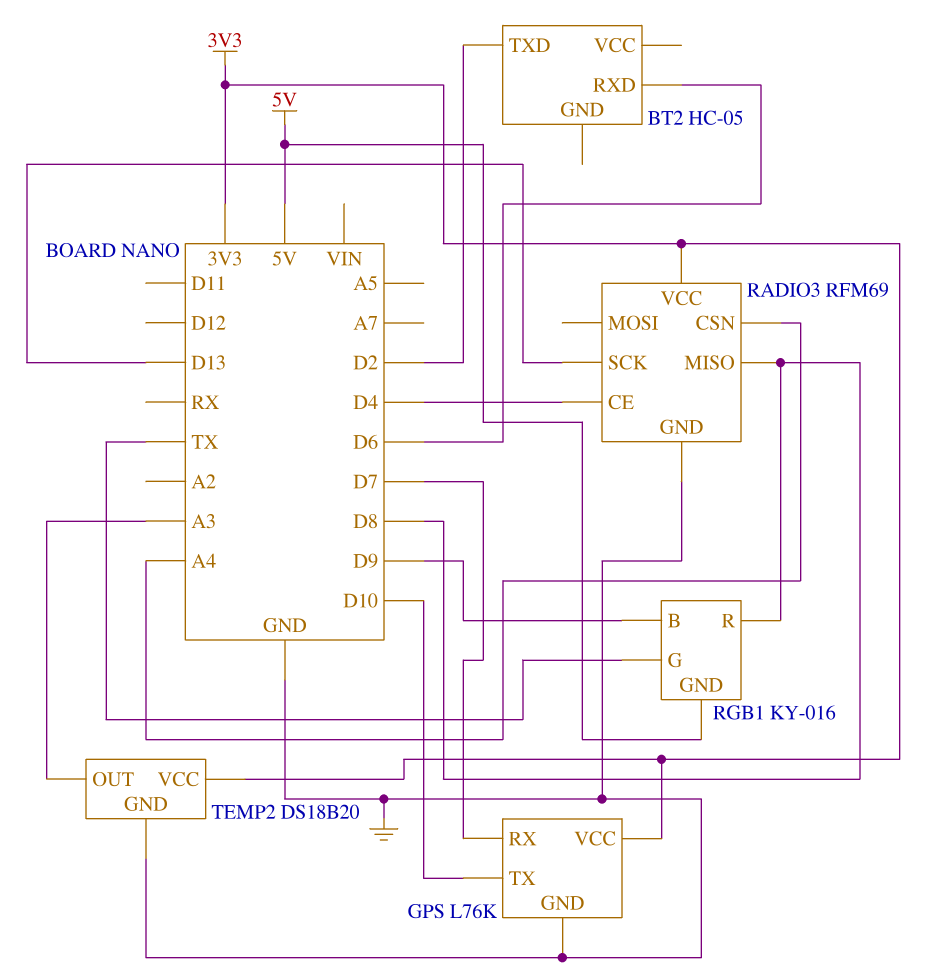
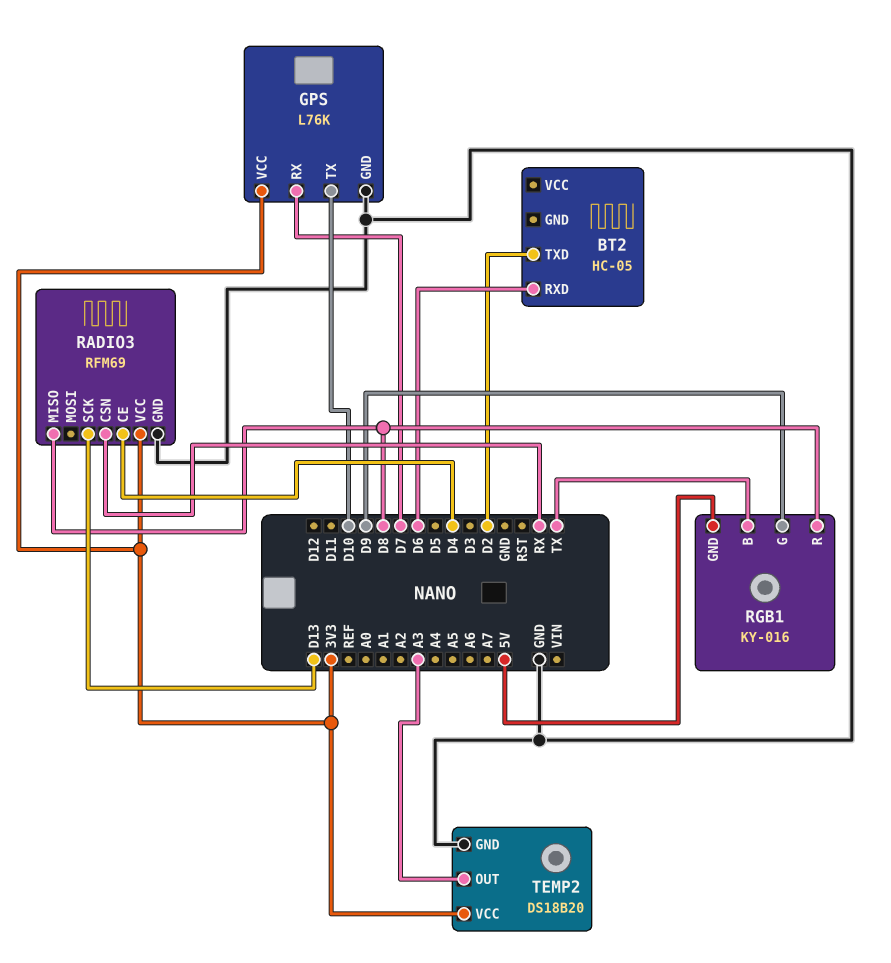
RADIO3 pin CSN: A4 -> RX
RGB1 pin B: D9 -> TX
RGB1 pin G: TX -> D9

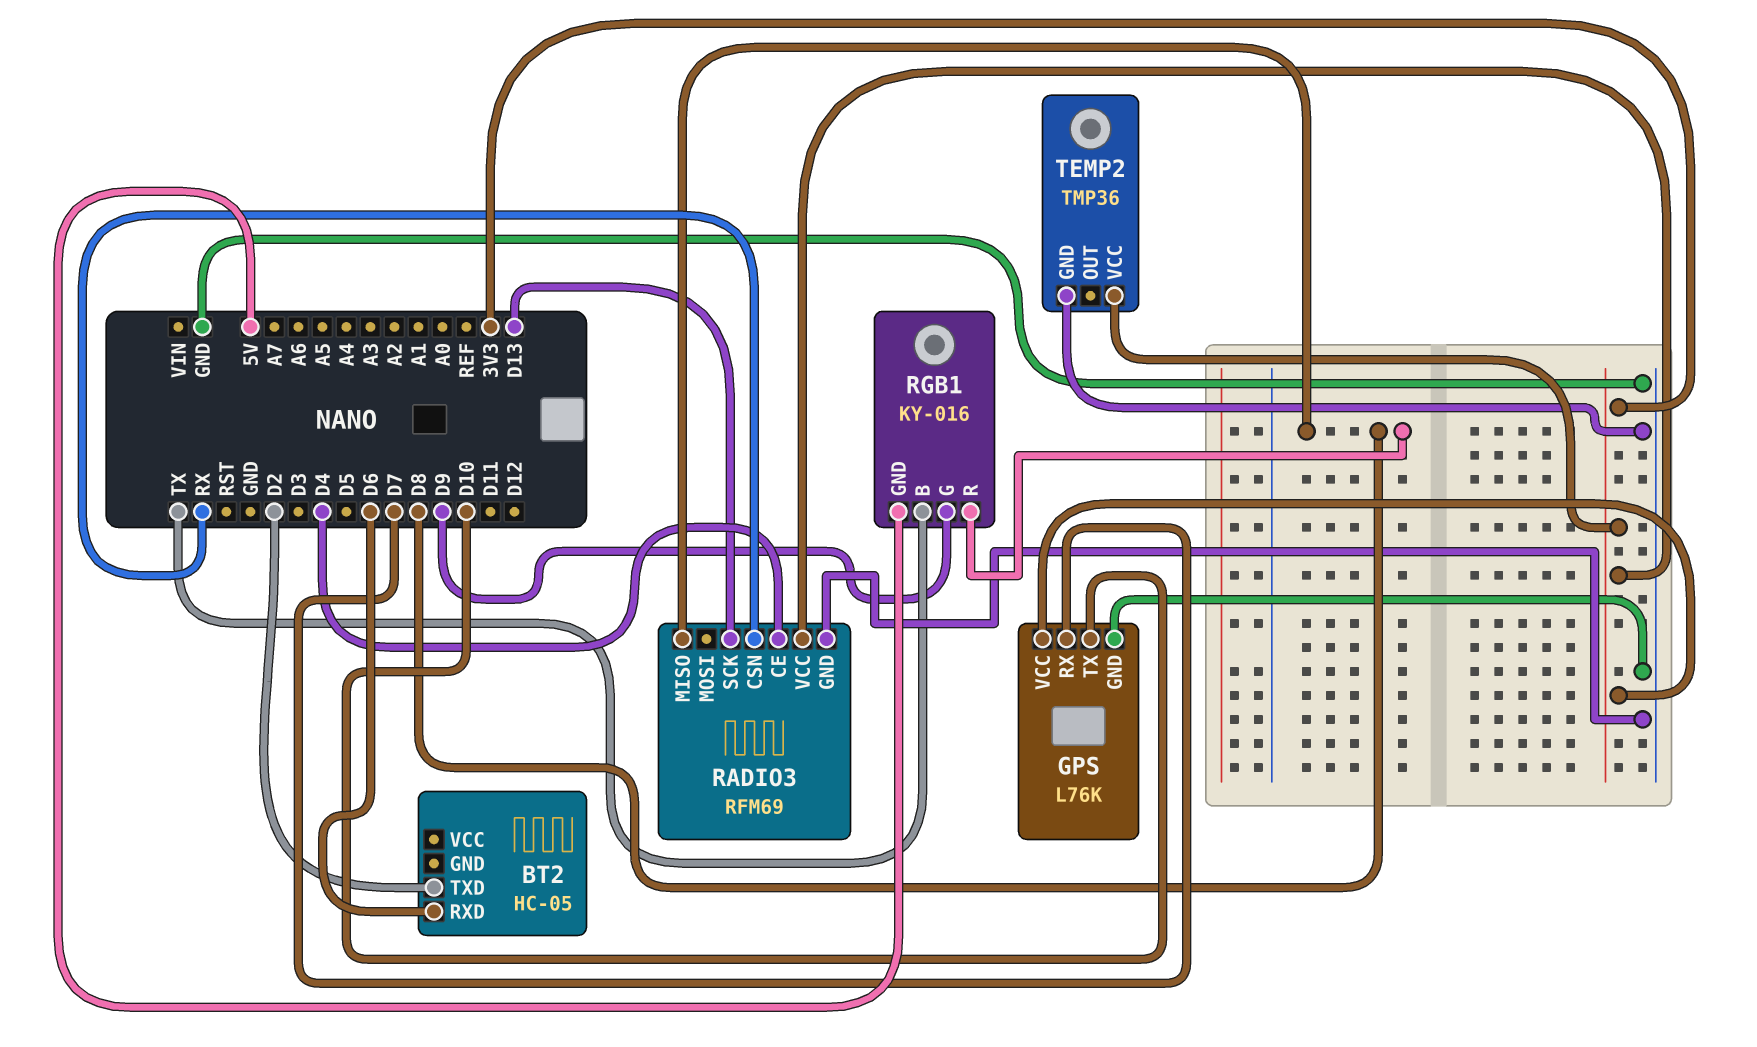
TEMP2: DS18B20 -> TMP36
TEMP2 pin OUT: A3 -> none

